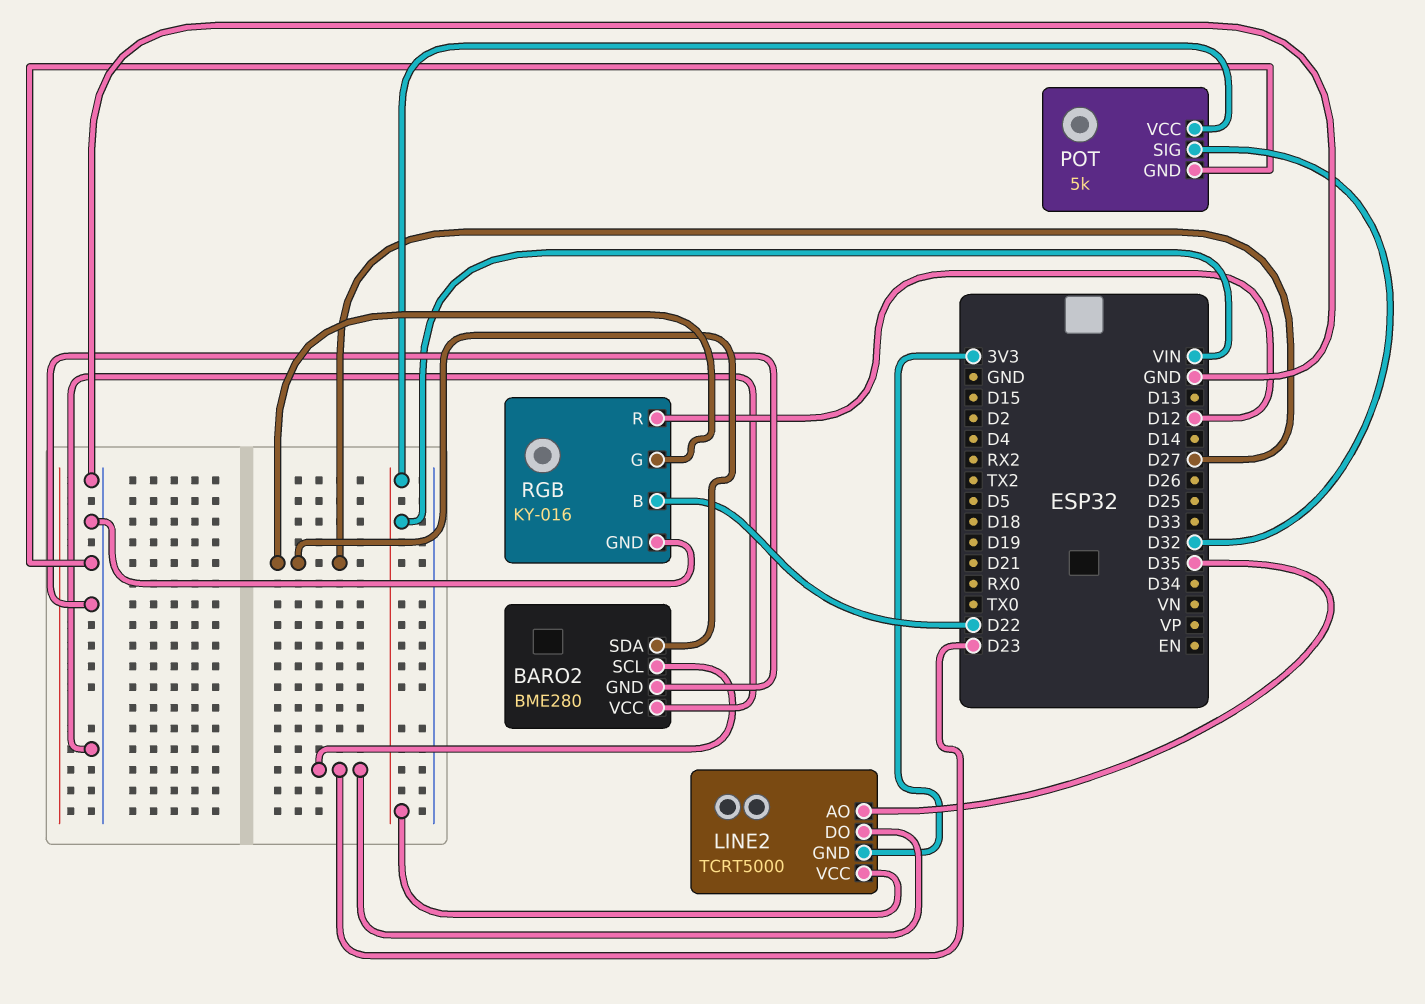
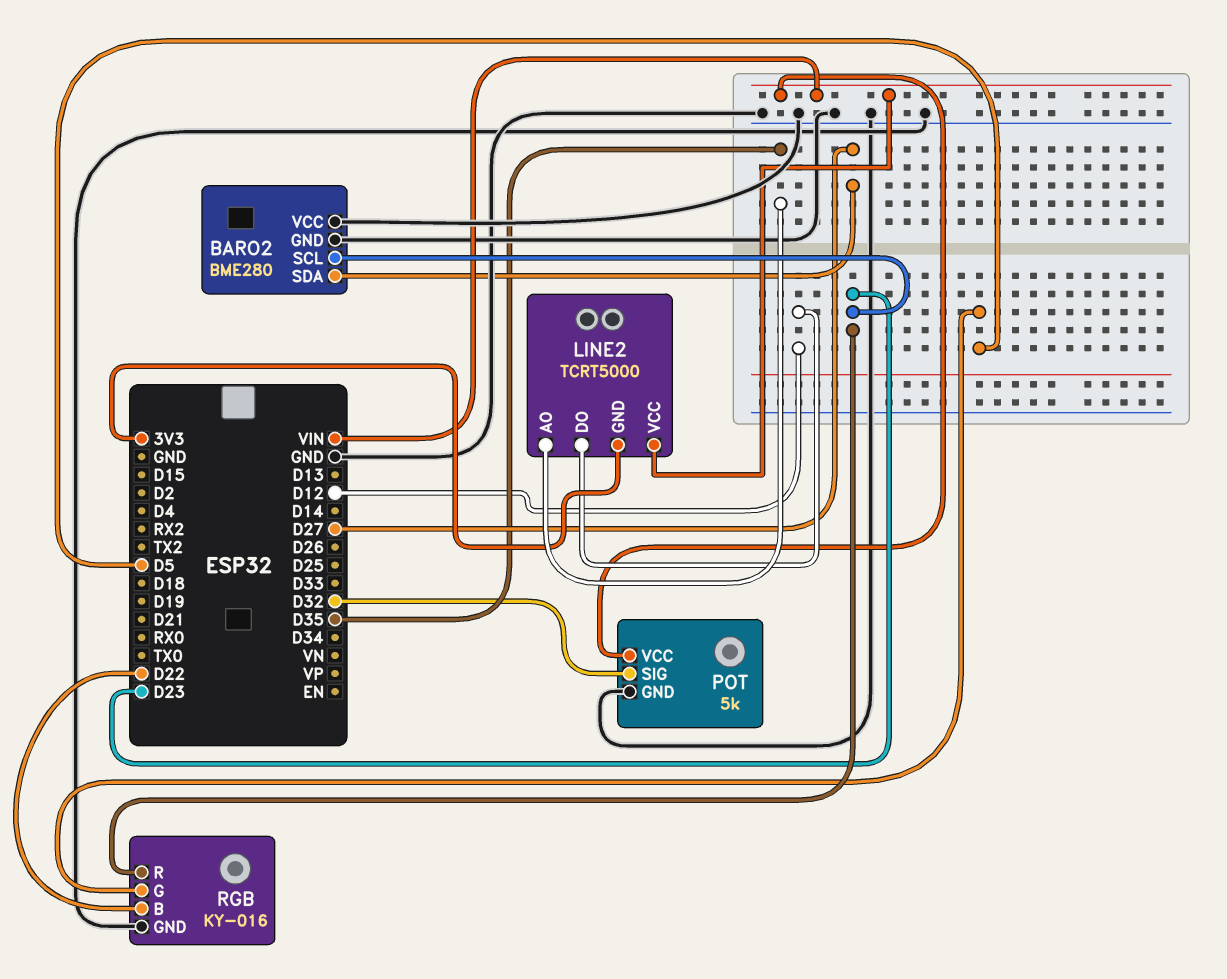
LINE2 pin DO: D23 -> D12
RGB pin G: D27 -> D5
RGB pin R: D12 -> D23

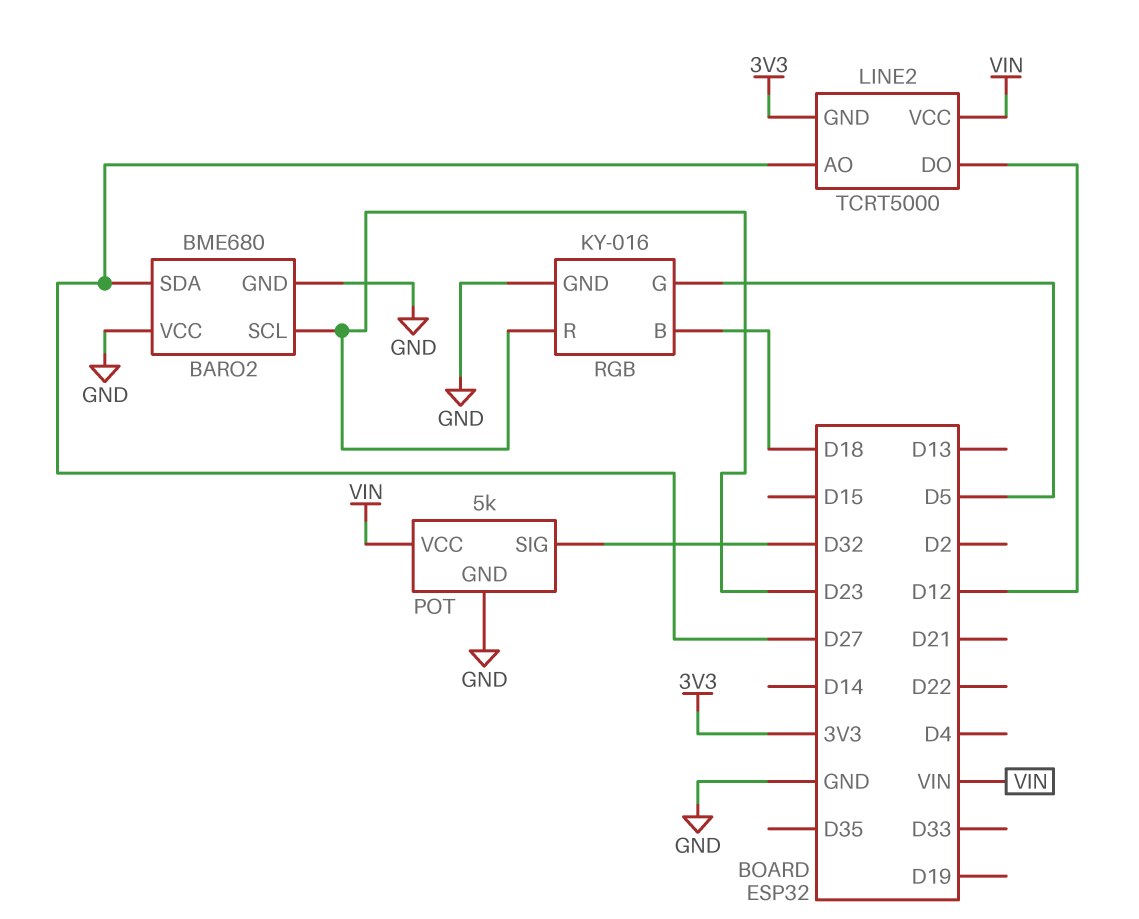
BARO2: BME280 -> BME680
LINE2 pin AO: D35 -> D27
RGB pin B: D22 -> D18

